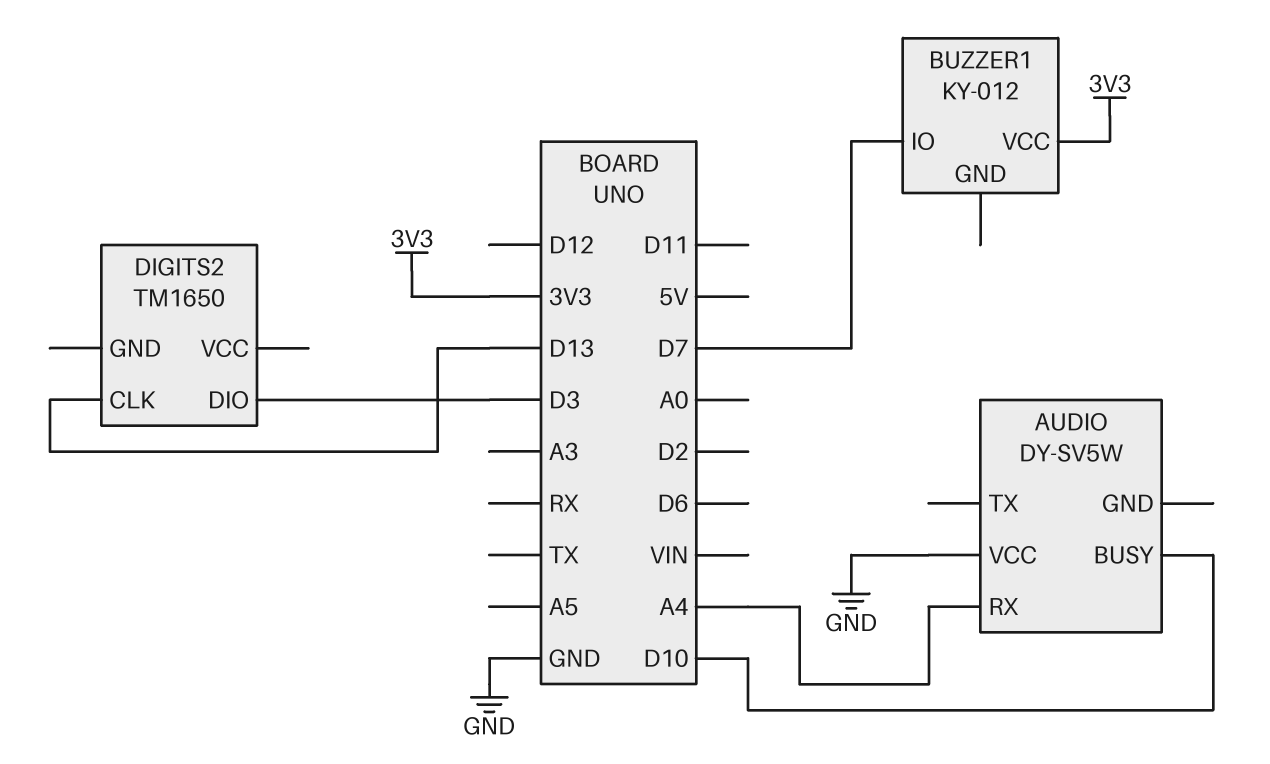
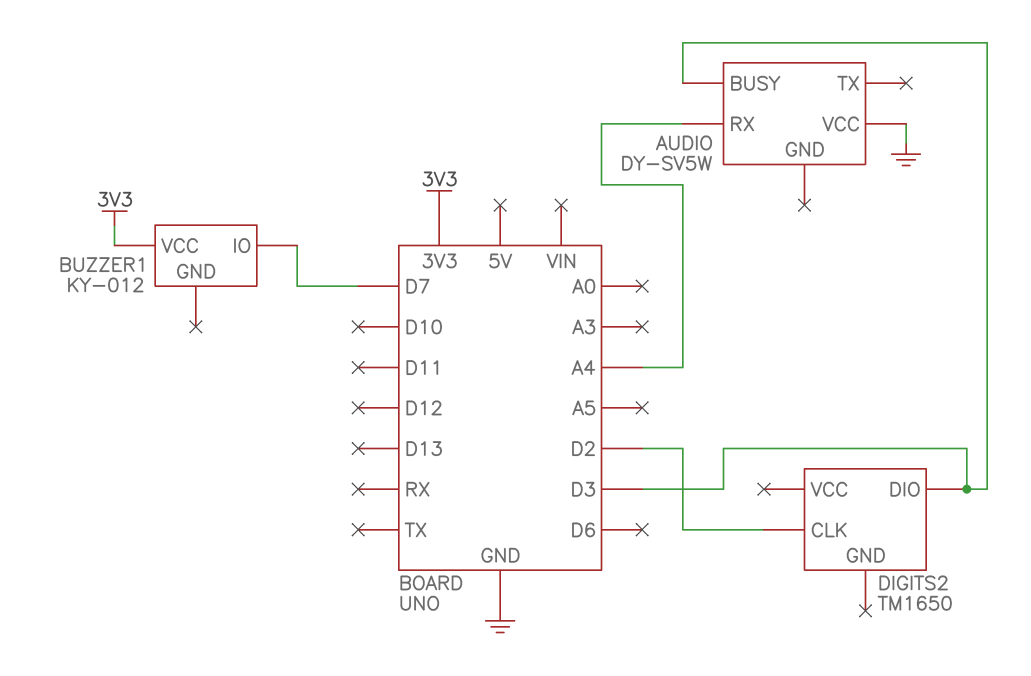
AUDIO pin BUSY: D10 -> D3
DIGITS2 pin CLK: D13 -> D2

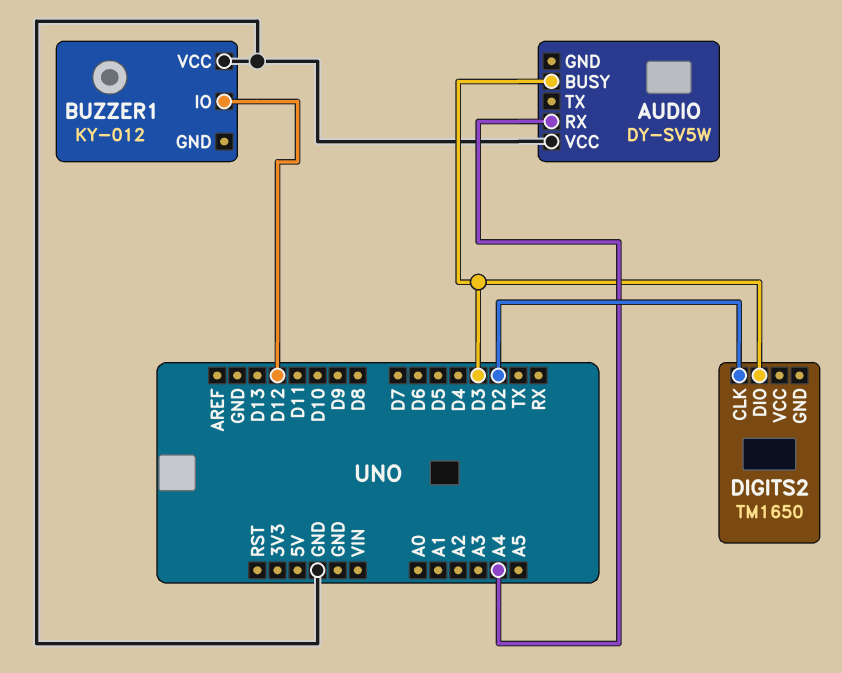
BUZZER1 pin IO: D7 -> D12
BUZZER1 pin VCC: 3V3 -> GND

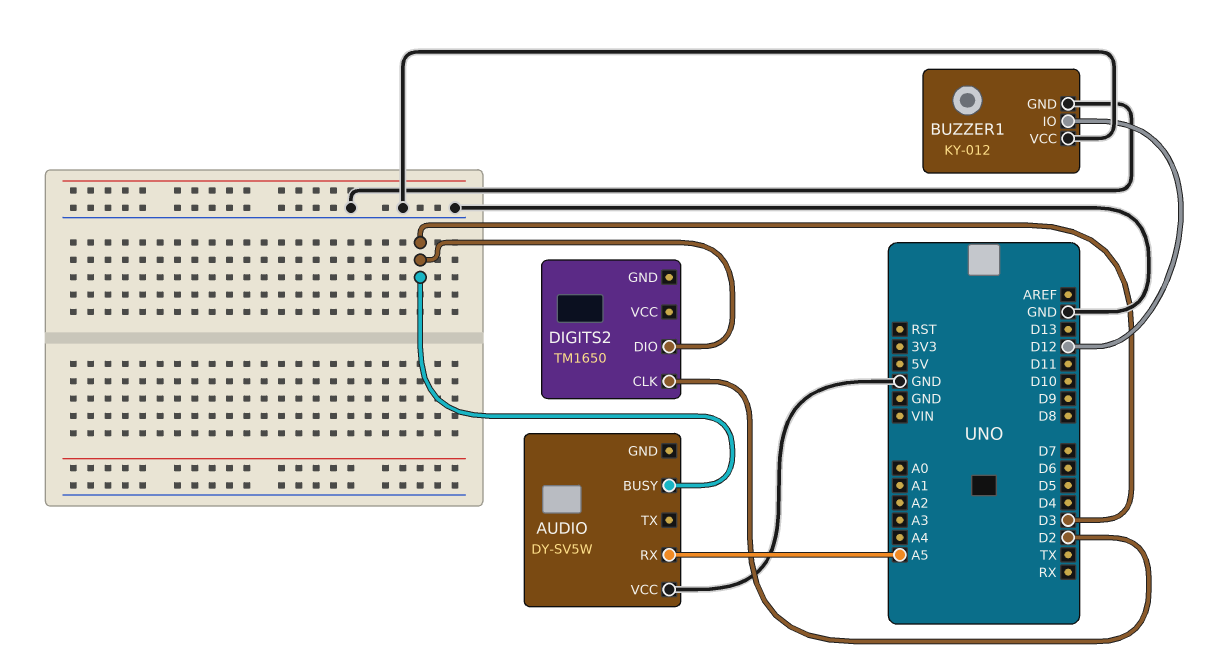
AUDIO pin RX: A4 -> A5
BUZZER1 pin GND: none -> GND

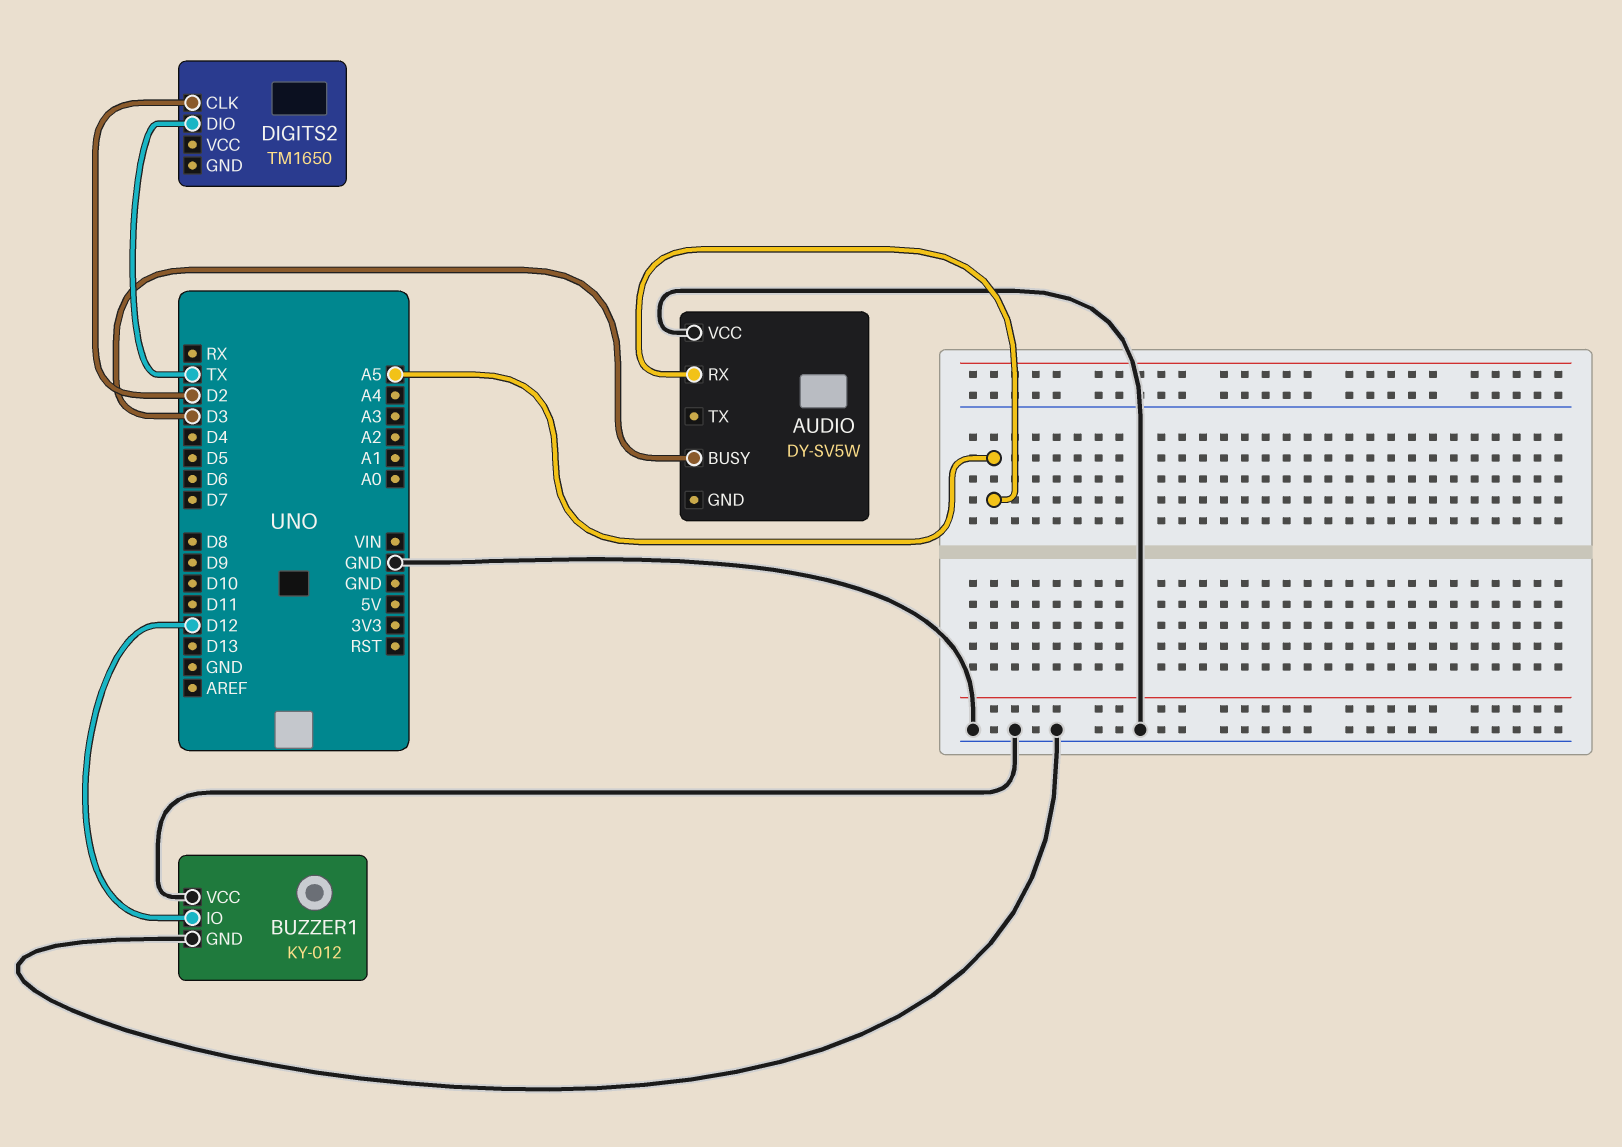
DIGITS2 pin DIO: D3 -> TX

